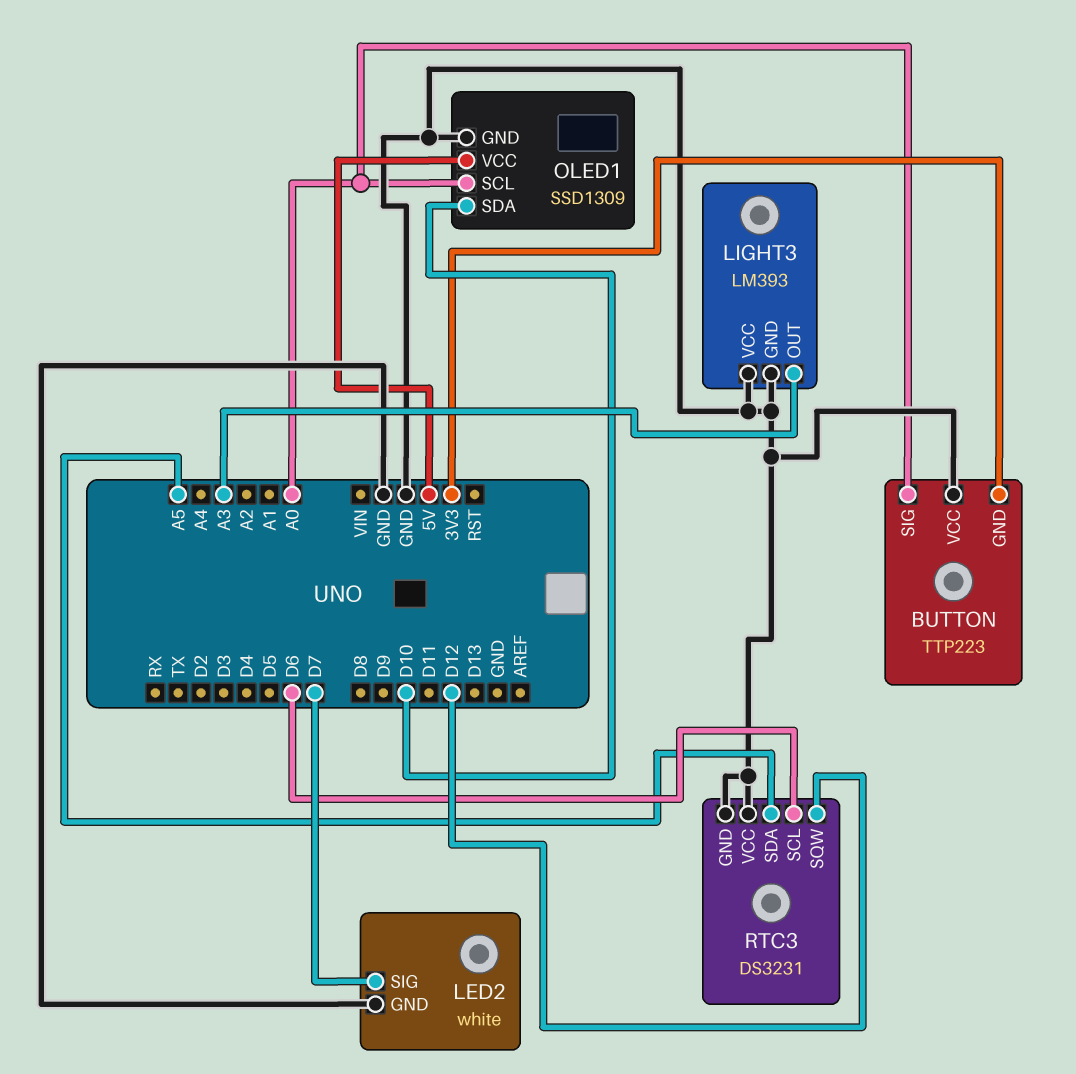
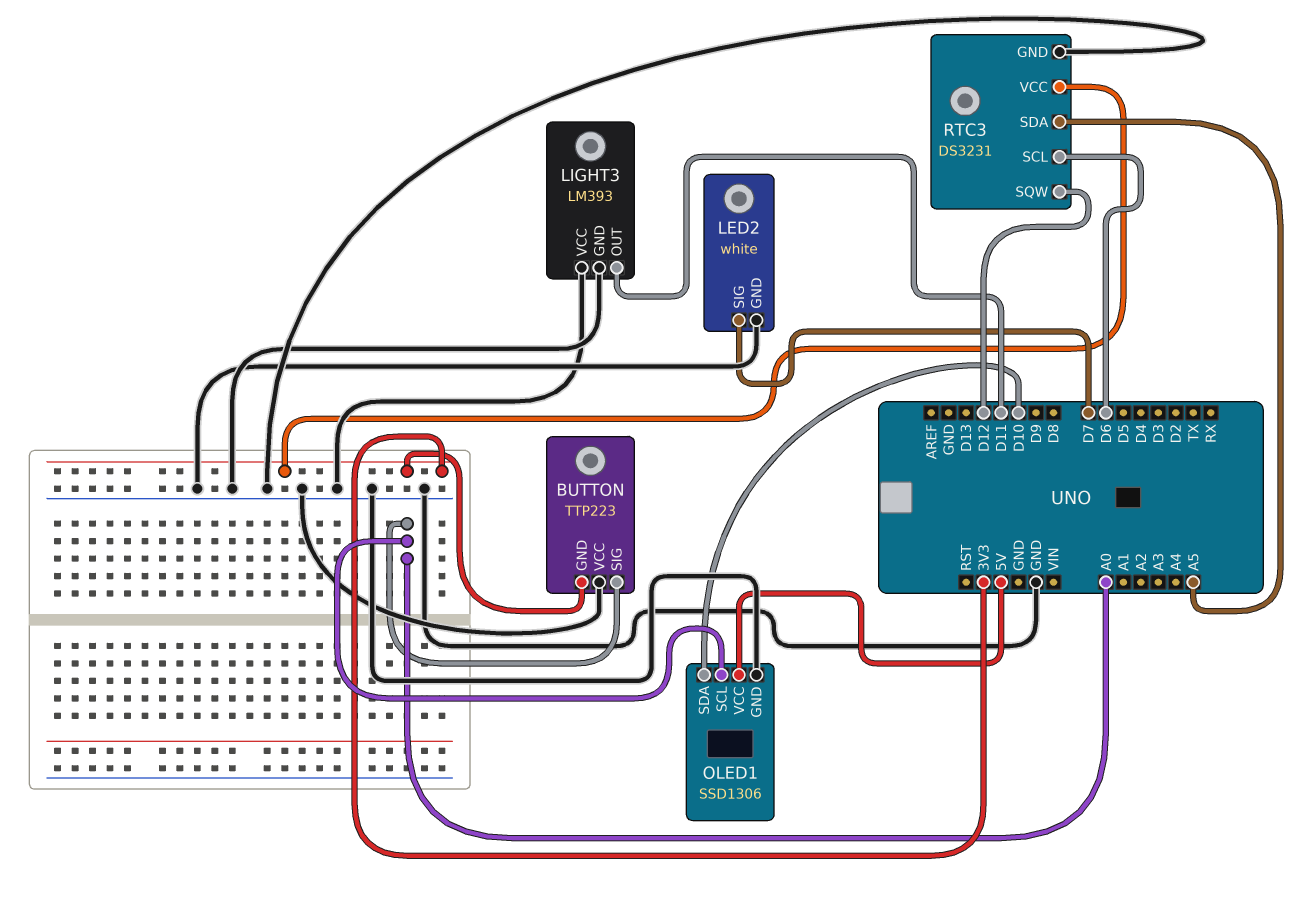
LIGHT3 pin OUT: A3 -> D11
OLED1: SSD1309 -> SSD1306
RTC3 pin VCC: GND -> 3V3

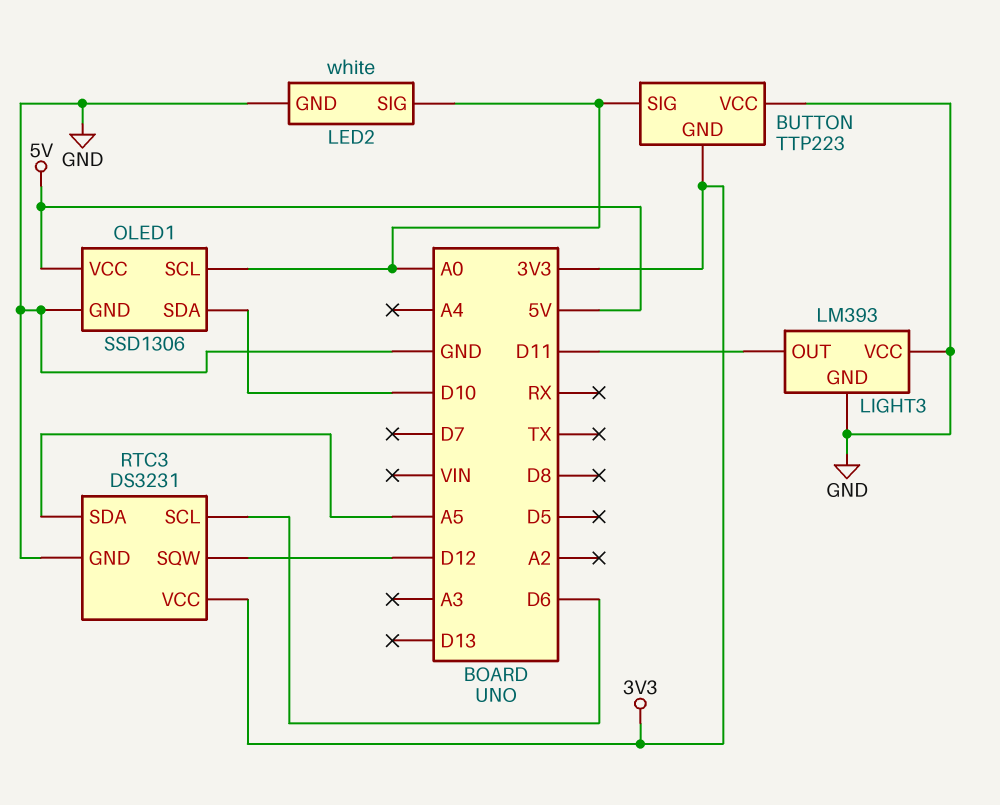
LED2 pin SIG: D7 -> A0

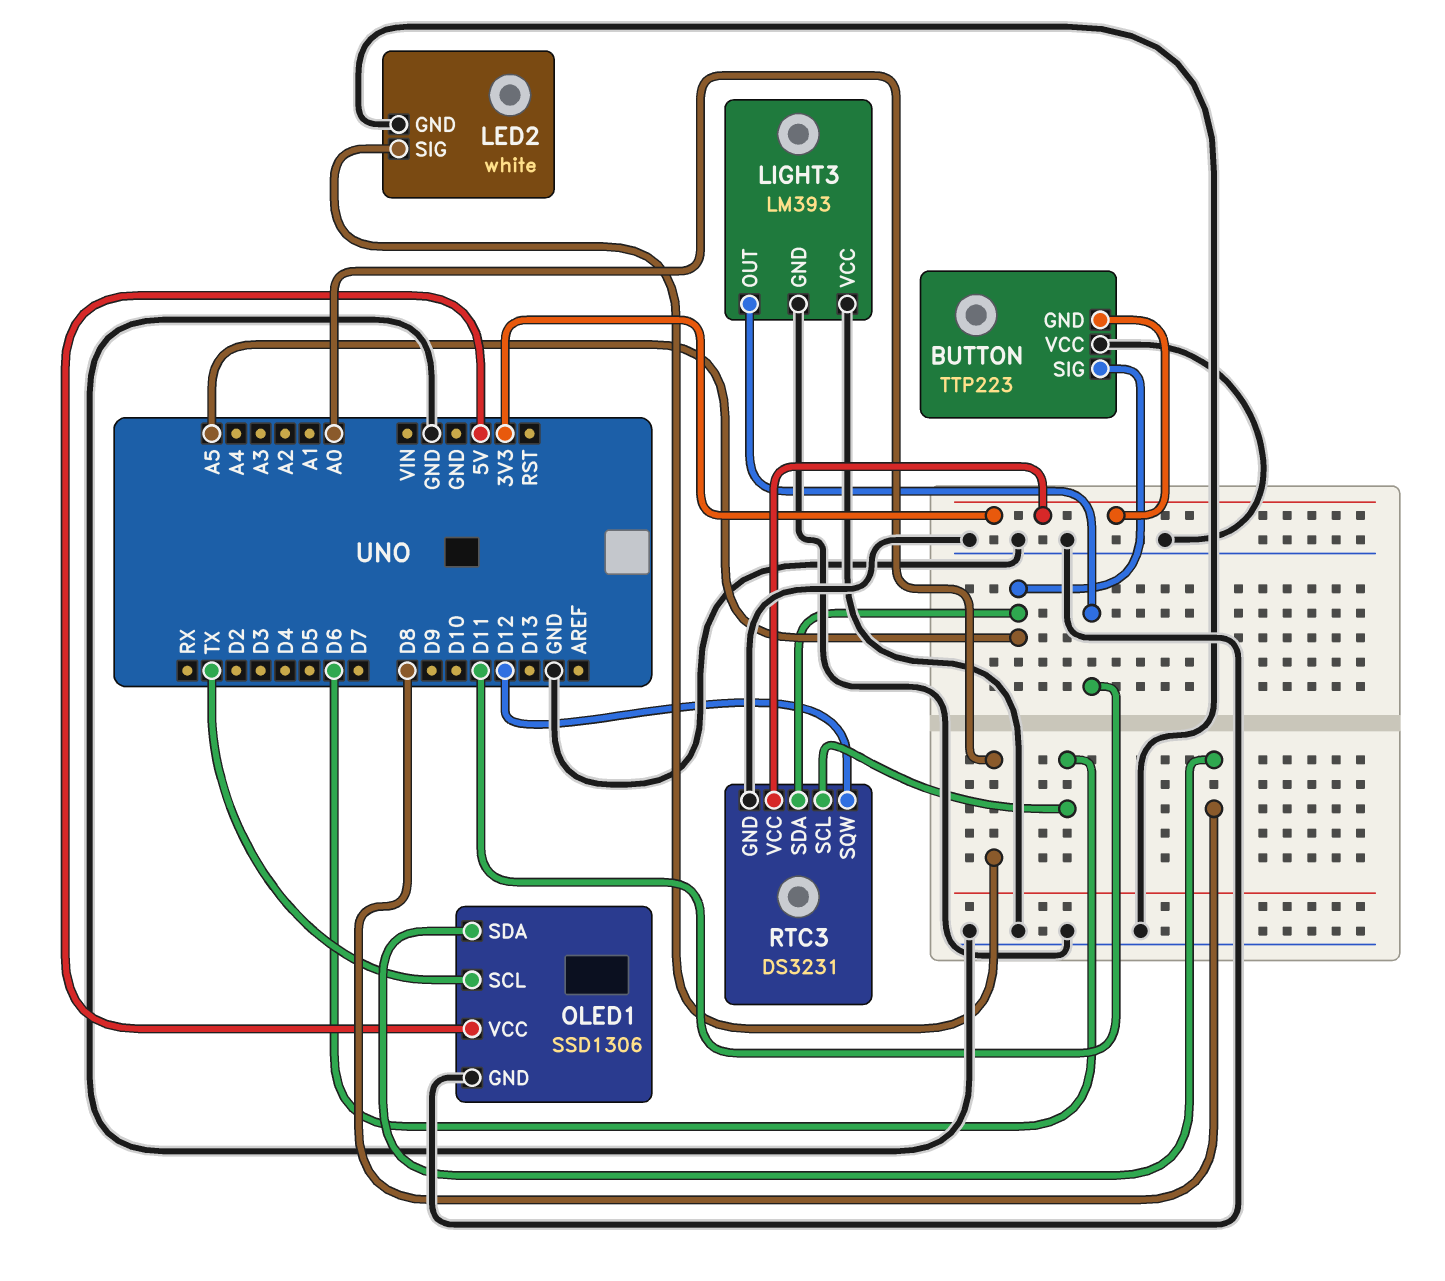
BUTTON pin SIG: A0 -> A5
OLED1 pin SCL: A0 -> TX
OLED1 pin SDA: D10 -> D8

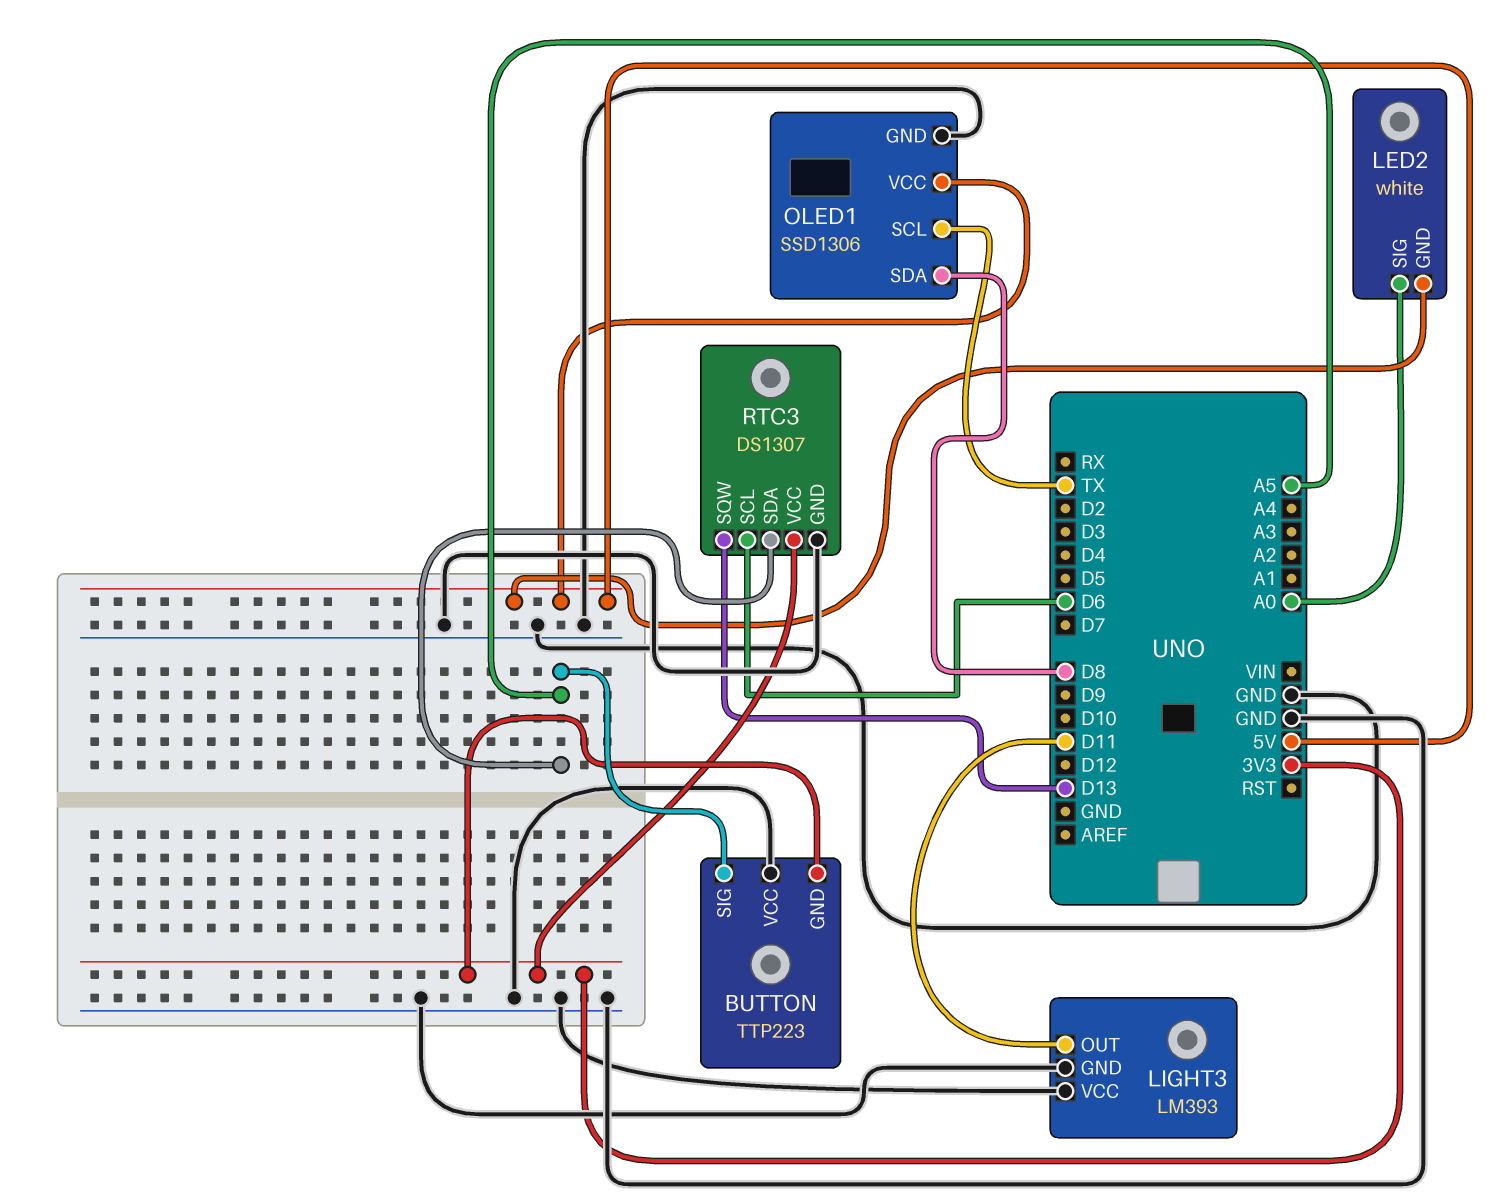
LED2 pin GND: GND -> 5V
RTC3: DS3231 -> DS1307
RTC3 pin SQW: D12 -> D13

